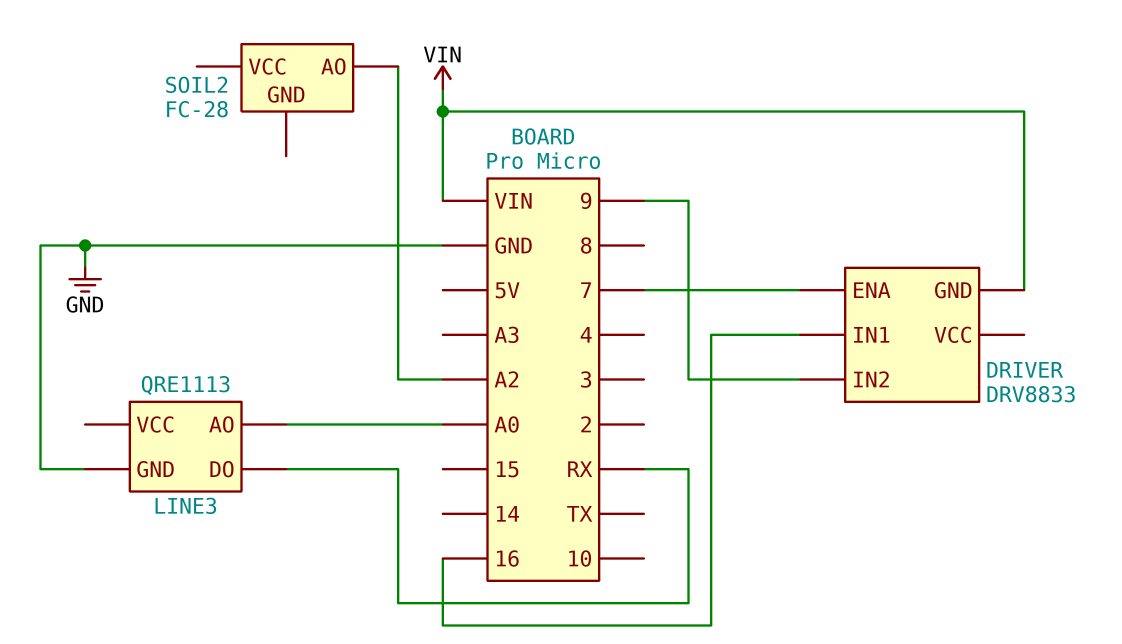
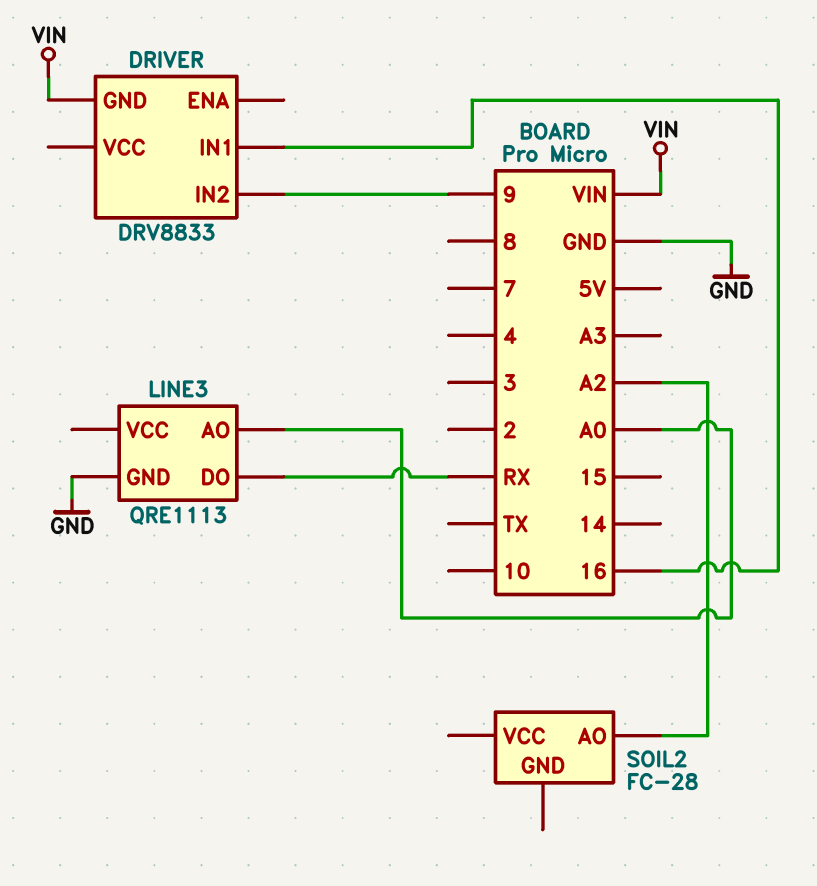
DRIVER pin ENA: 7 -> none

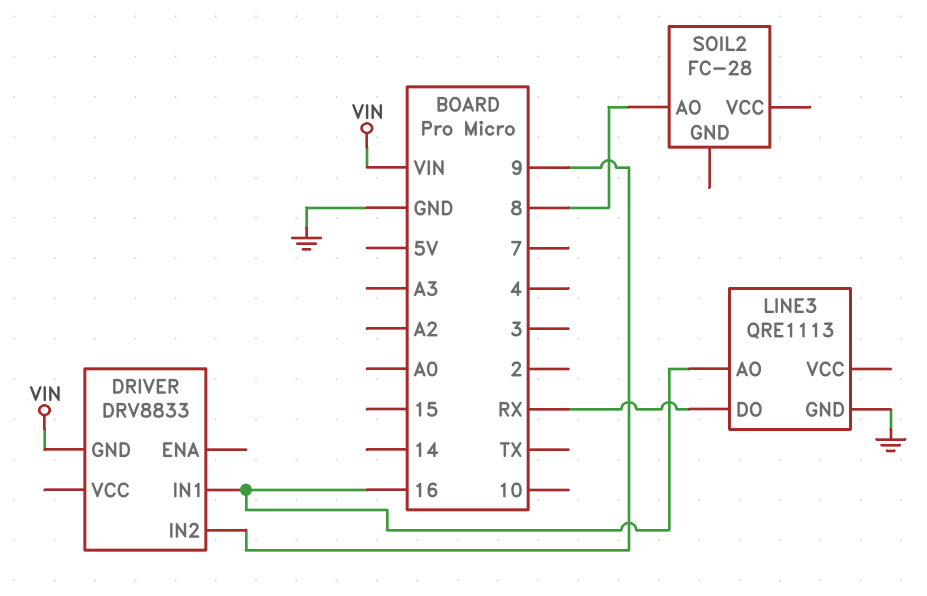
LINE3 pin AO: A0 -> 16
SOIL2 pin AO: A2 -> 8

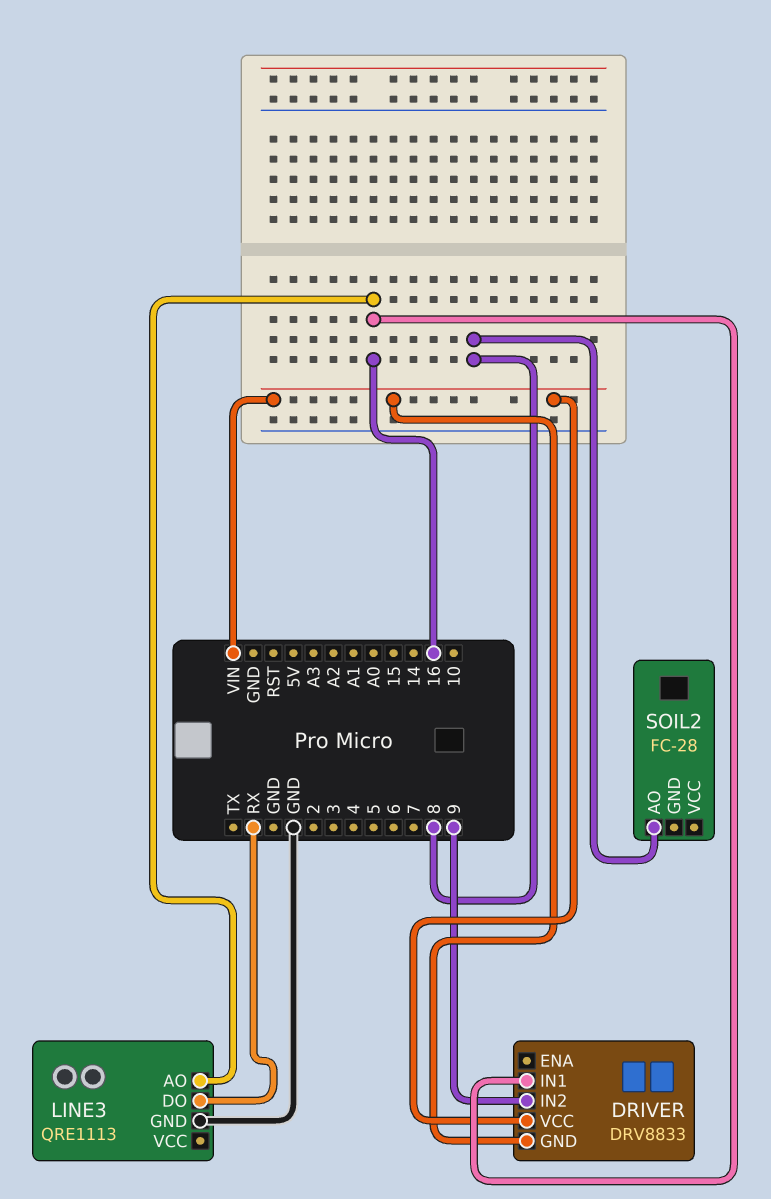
DRIVER pin VCC: none -> VIN

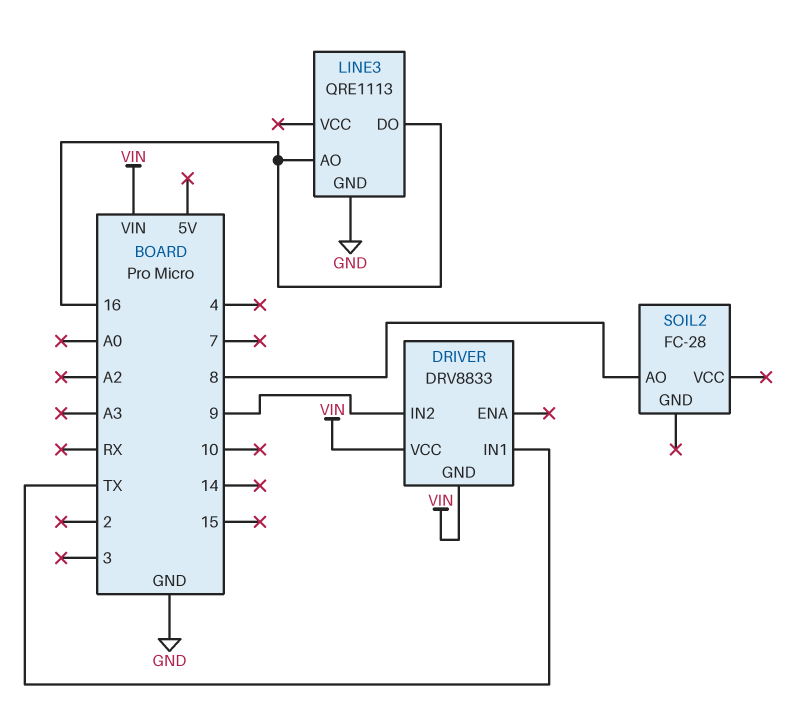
DRIVER pin IN1: 16 -> TX
LINE3 pin DO: RX -> 16

